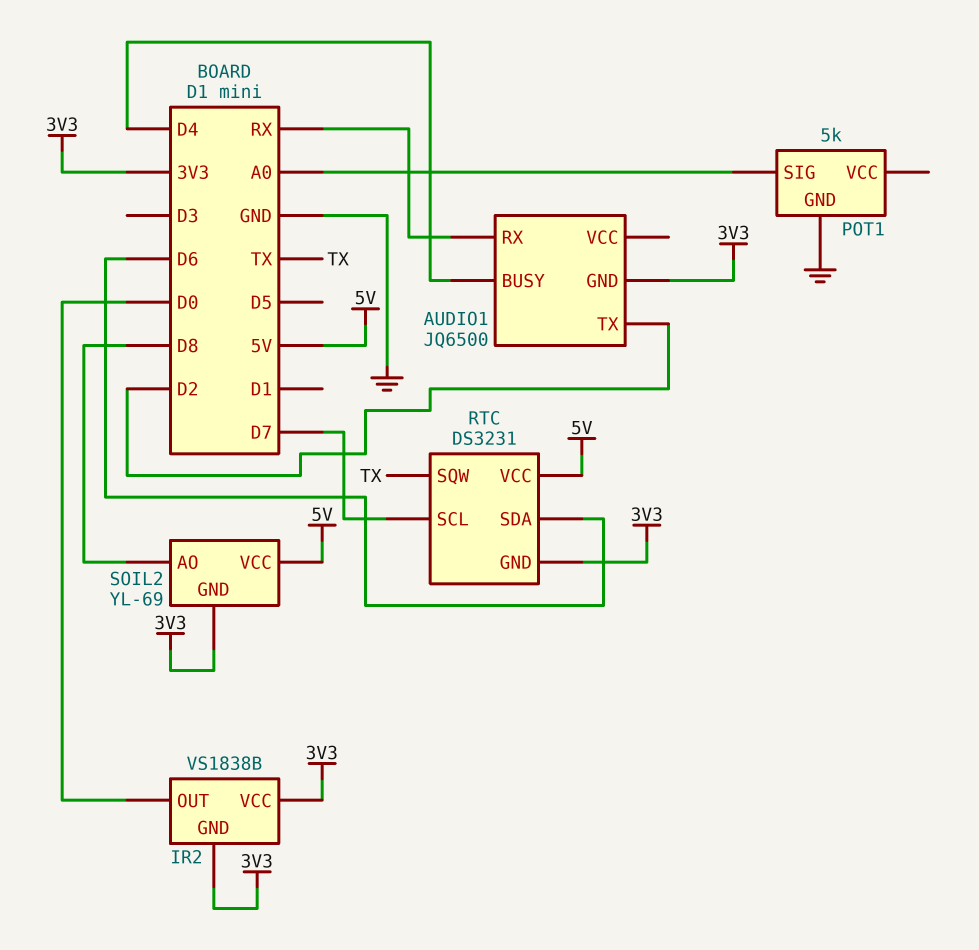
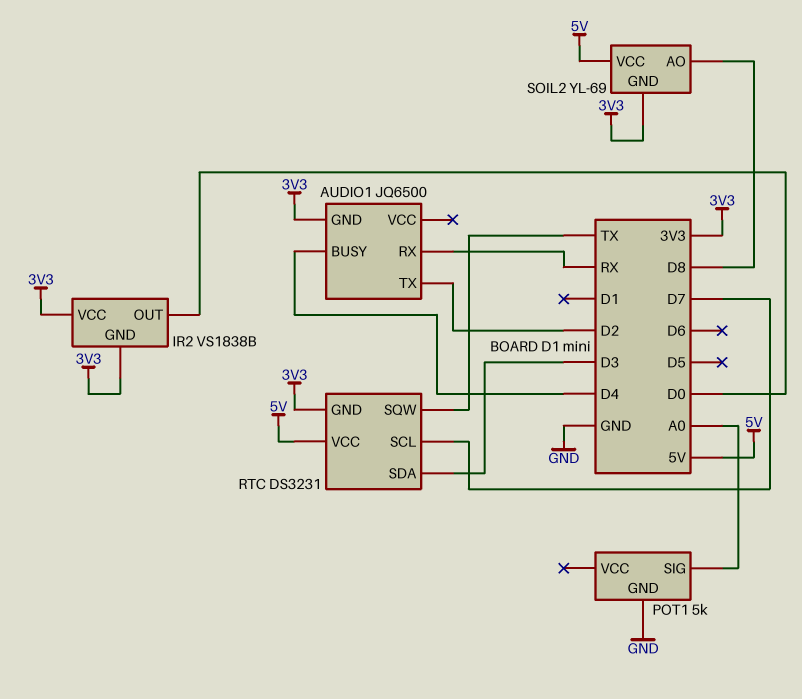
RTC pin SDA: D6 -> D3

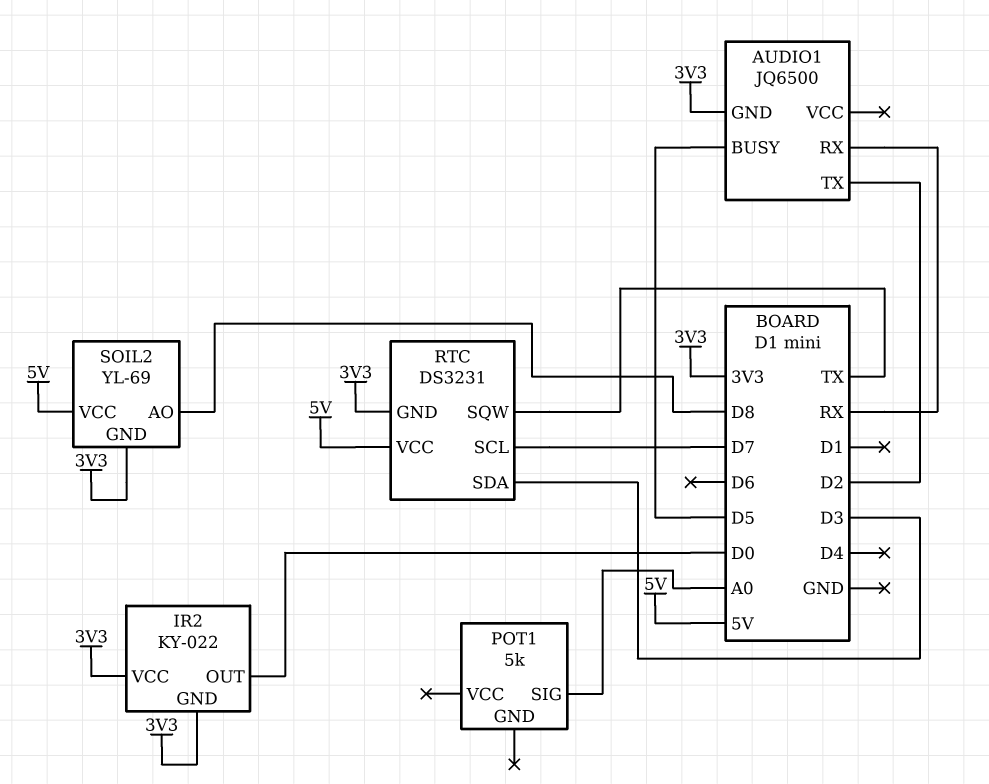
AUDIO1 pin BUSY: D4 -> D5
IR2: VS1838B -> KY-022
POT1 pin GND: GND -> none

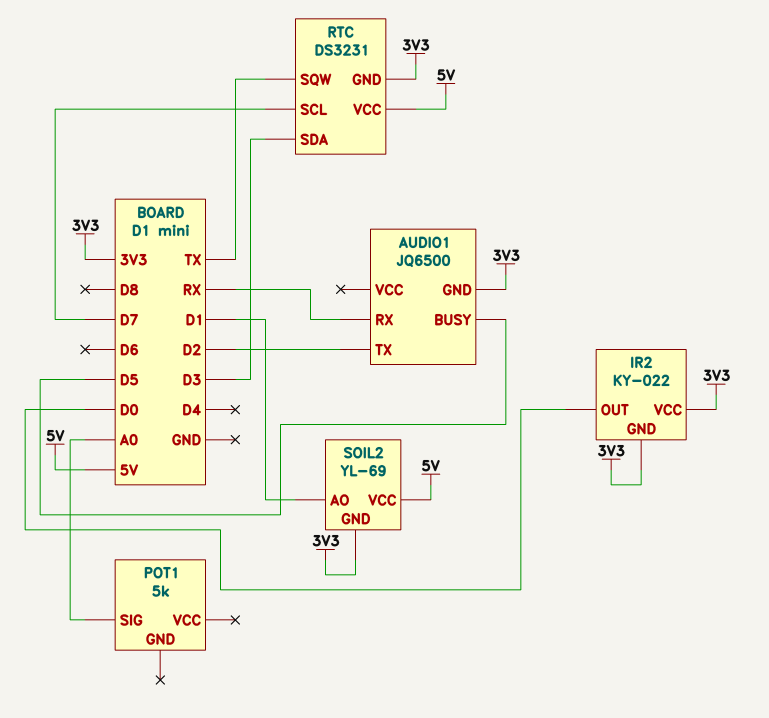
SOIL2 pin AO: D8 -> D1

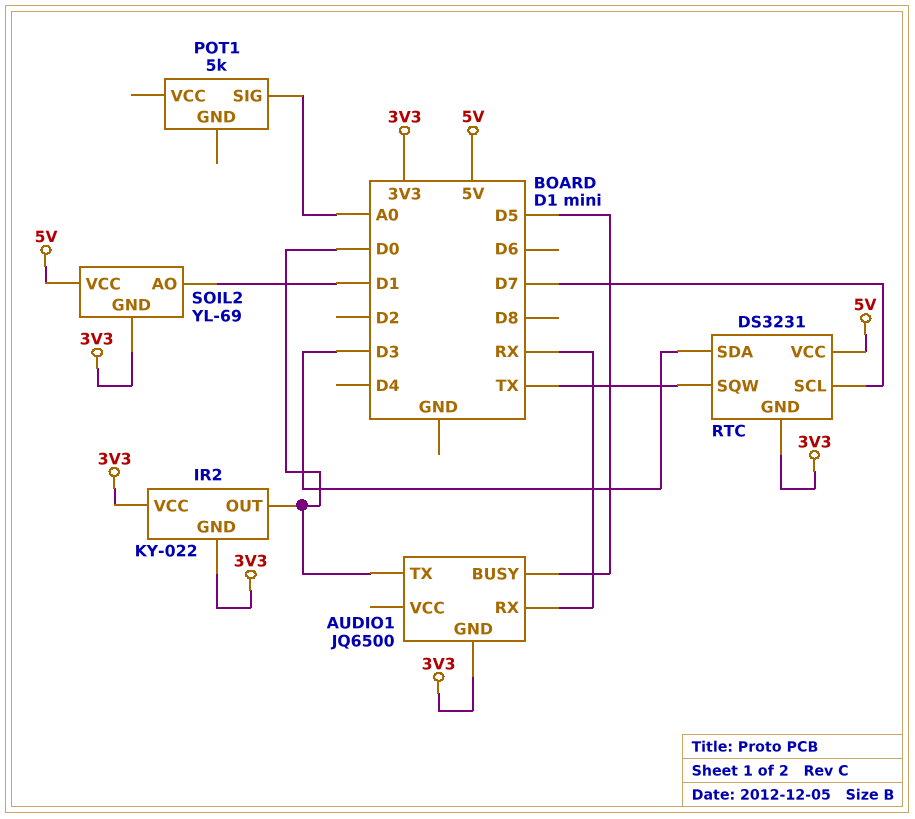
AUDIO1 pin TX: D2 -> D0

